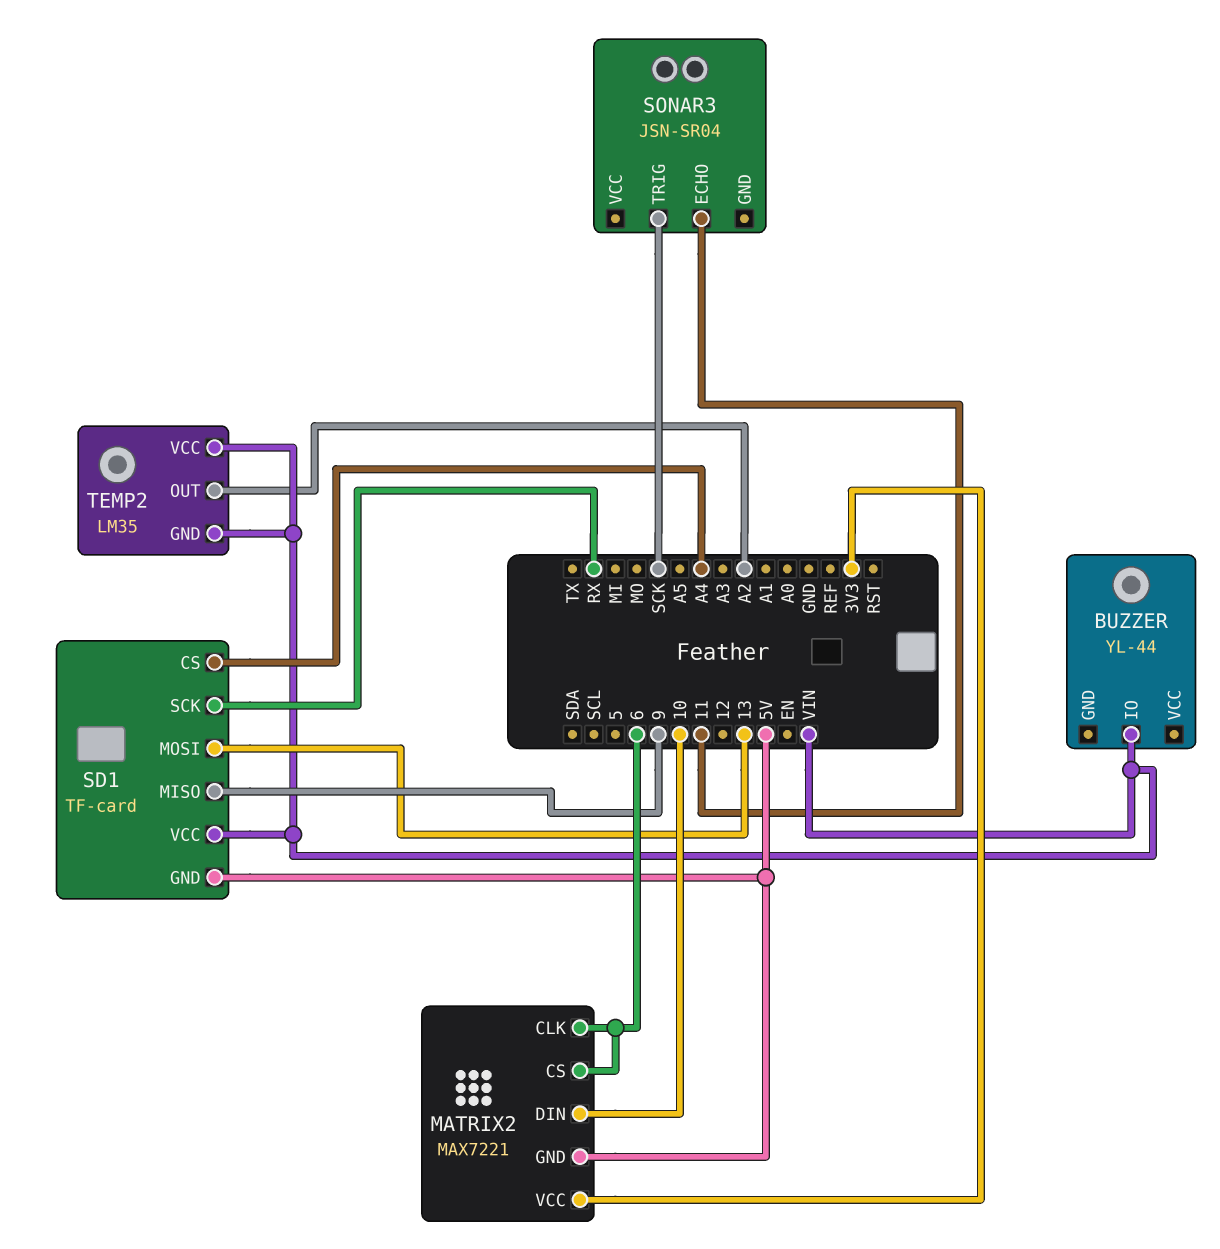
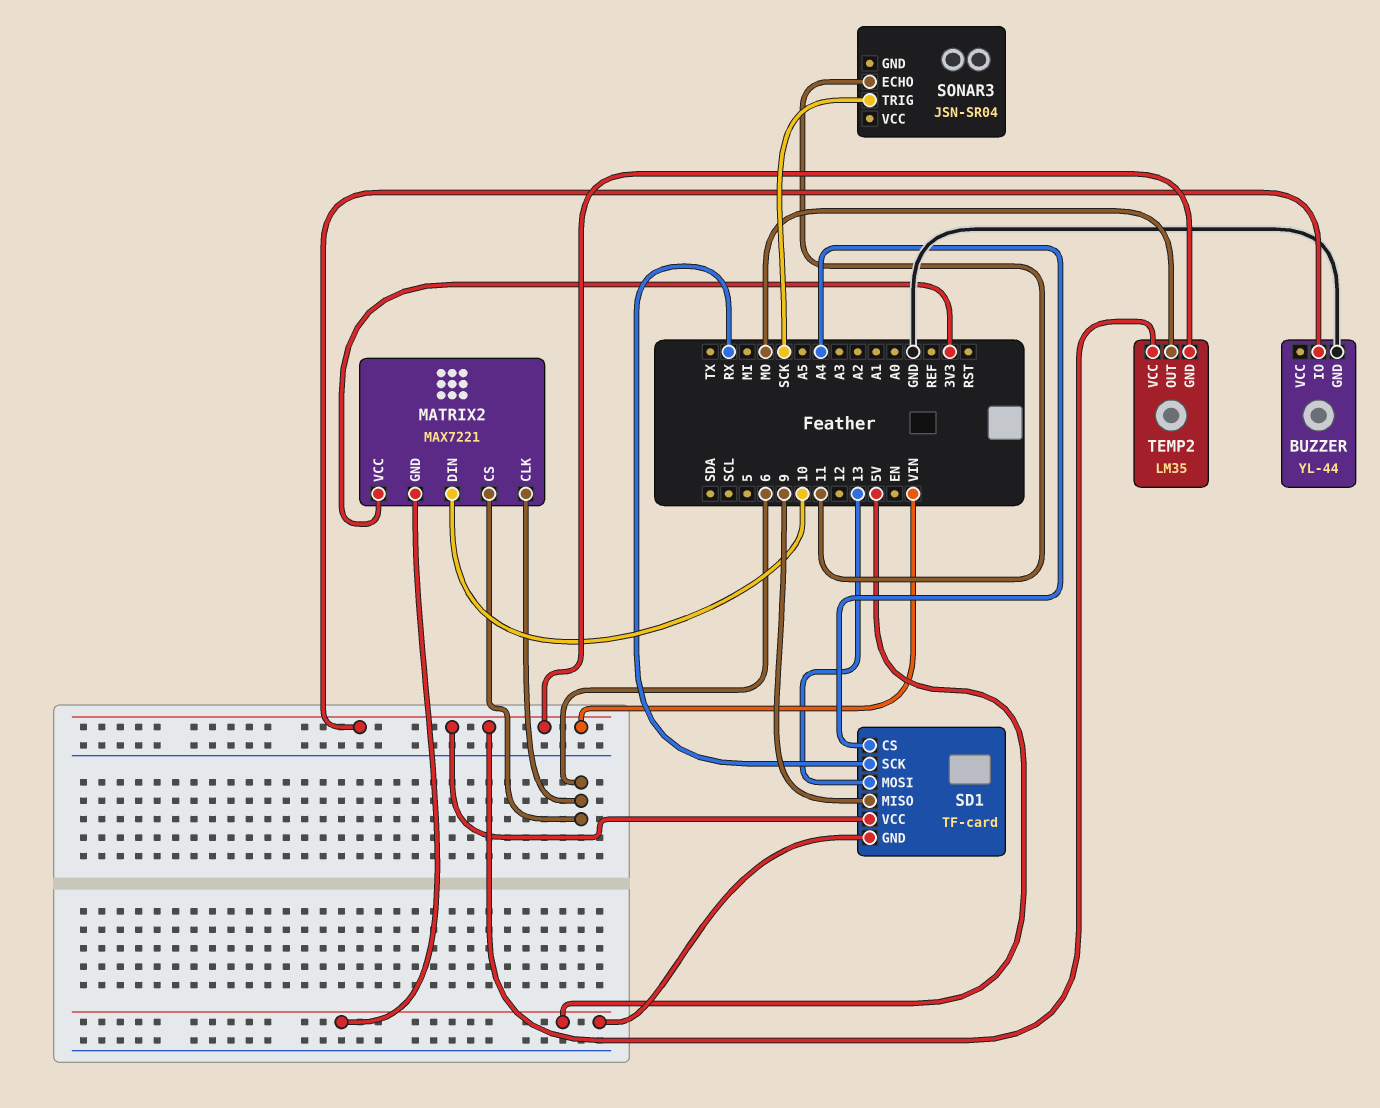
BUZZER pin GND: none -> GND
TEMP2 pin OUT: A2 -> MO

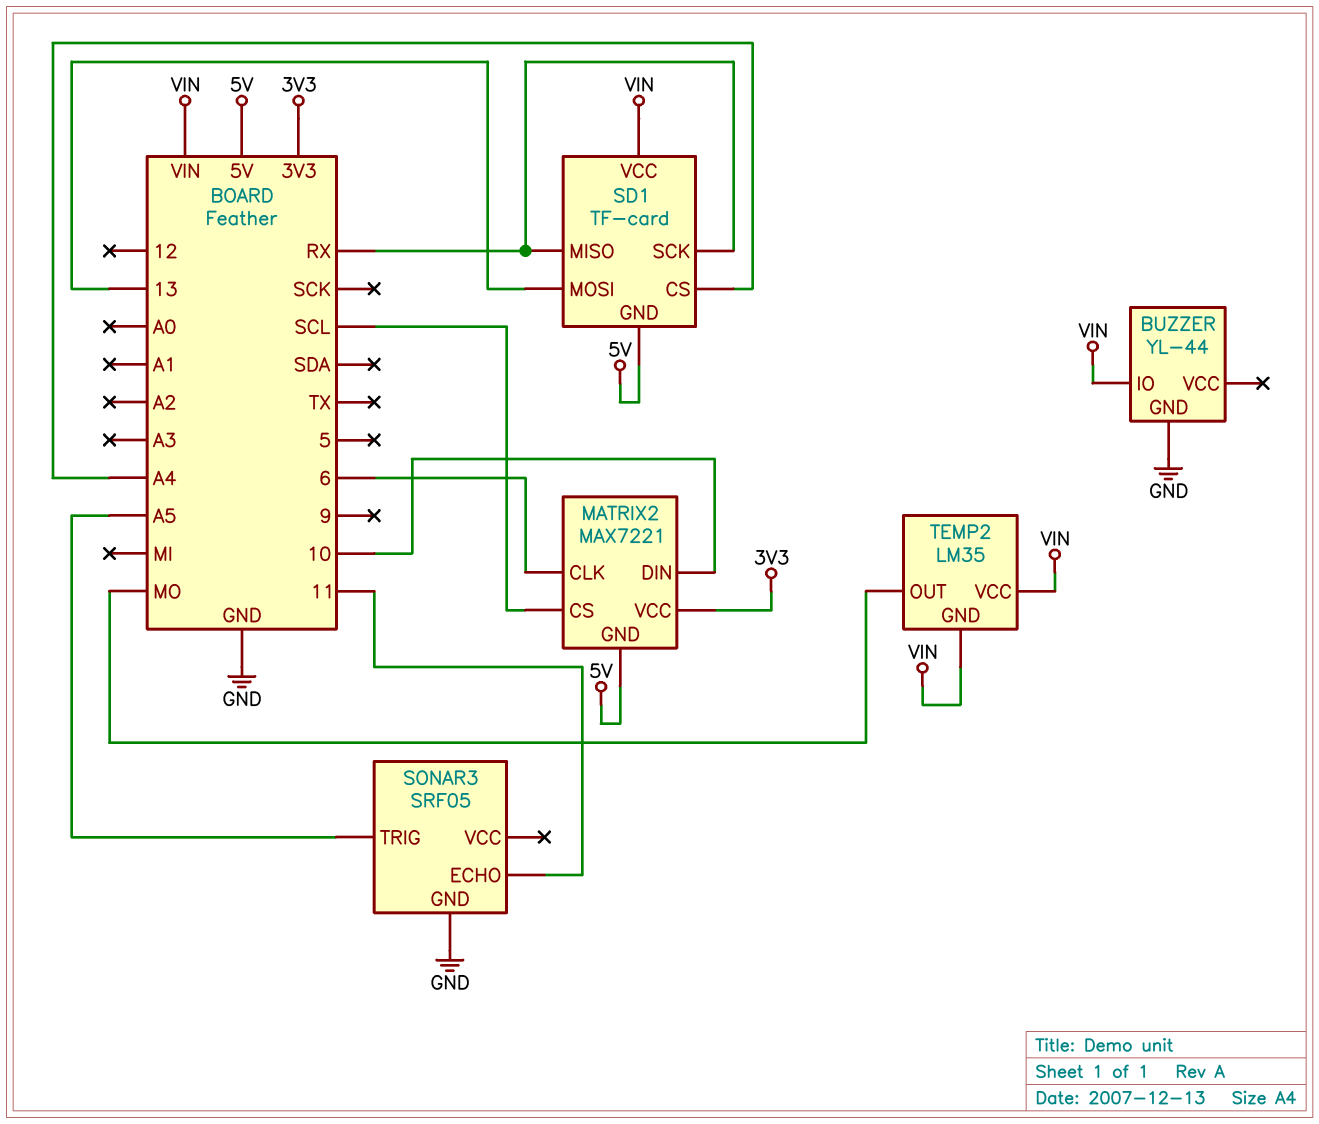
MATRIX2 pin CS: 6 -> SCL
SD1 pin MISO: 9 -> RX
SONAR3: JSN-SR04 -> SRF05
SONAR3 pin GND: none -> GND
SONAR3 pin TRIG: SCK -> A5

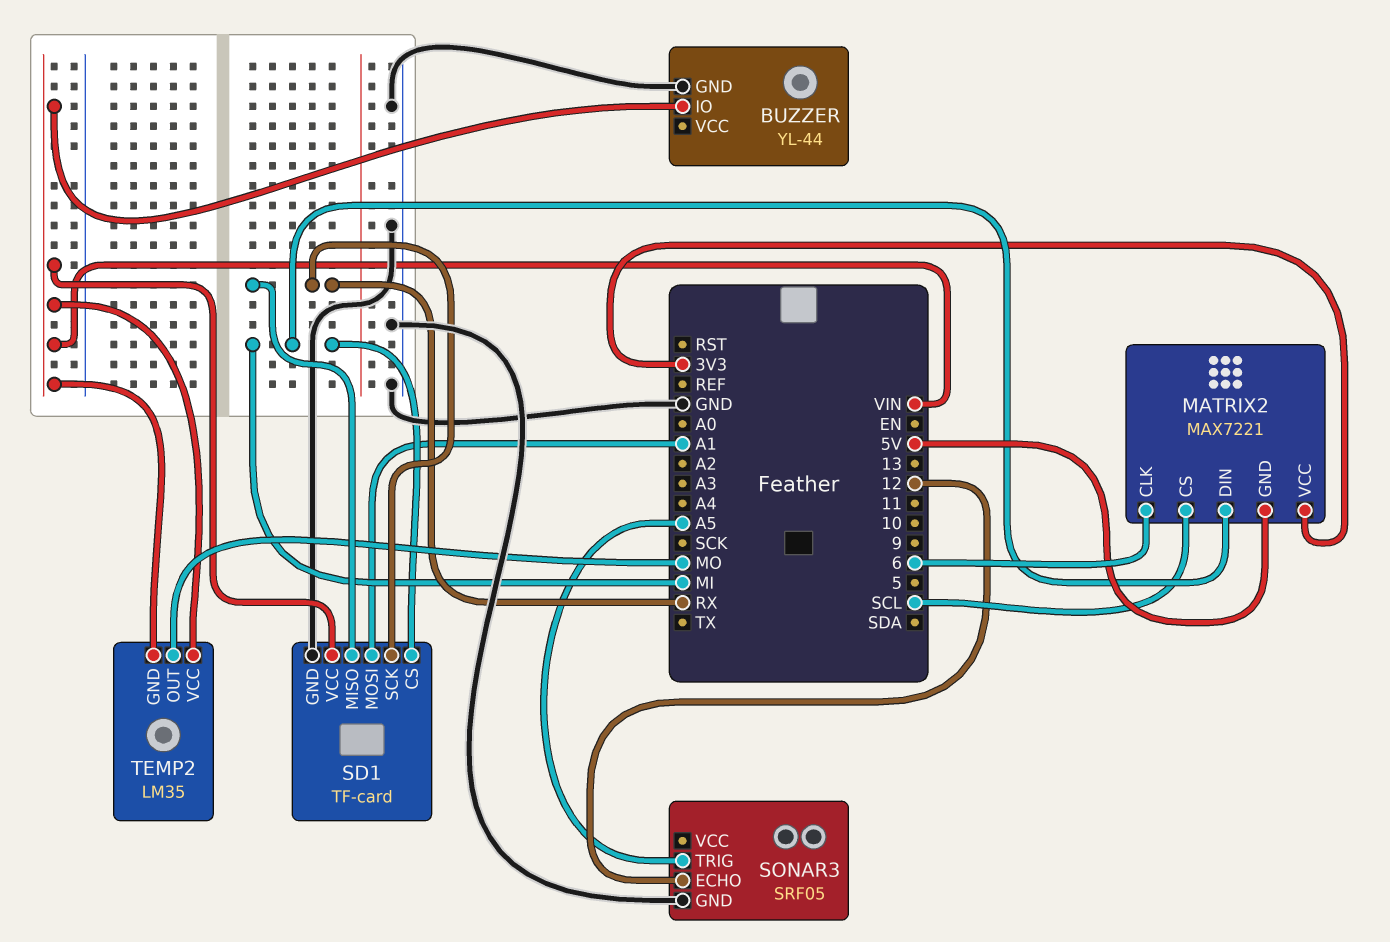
MATRIX2 pin DIN: 10 -> MI
SD1 pin CS: A4 -> MI
SD1 pin GND: 5V -> GND
SD1 pin MOSI: 13 -> A1
SONAR3 pin ECHO: 11 -> 12

